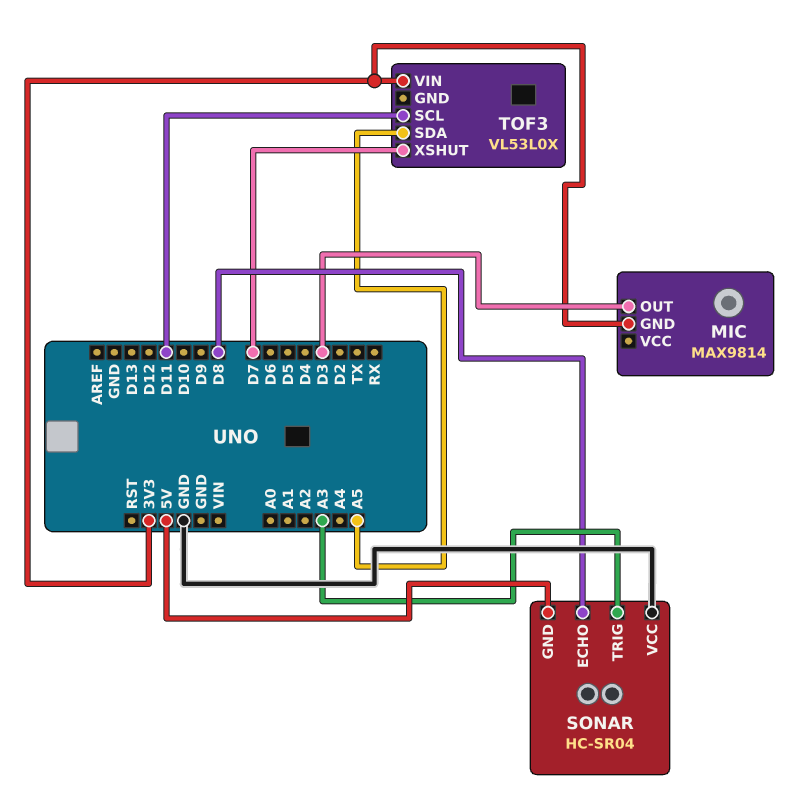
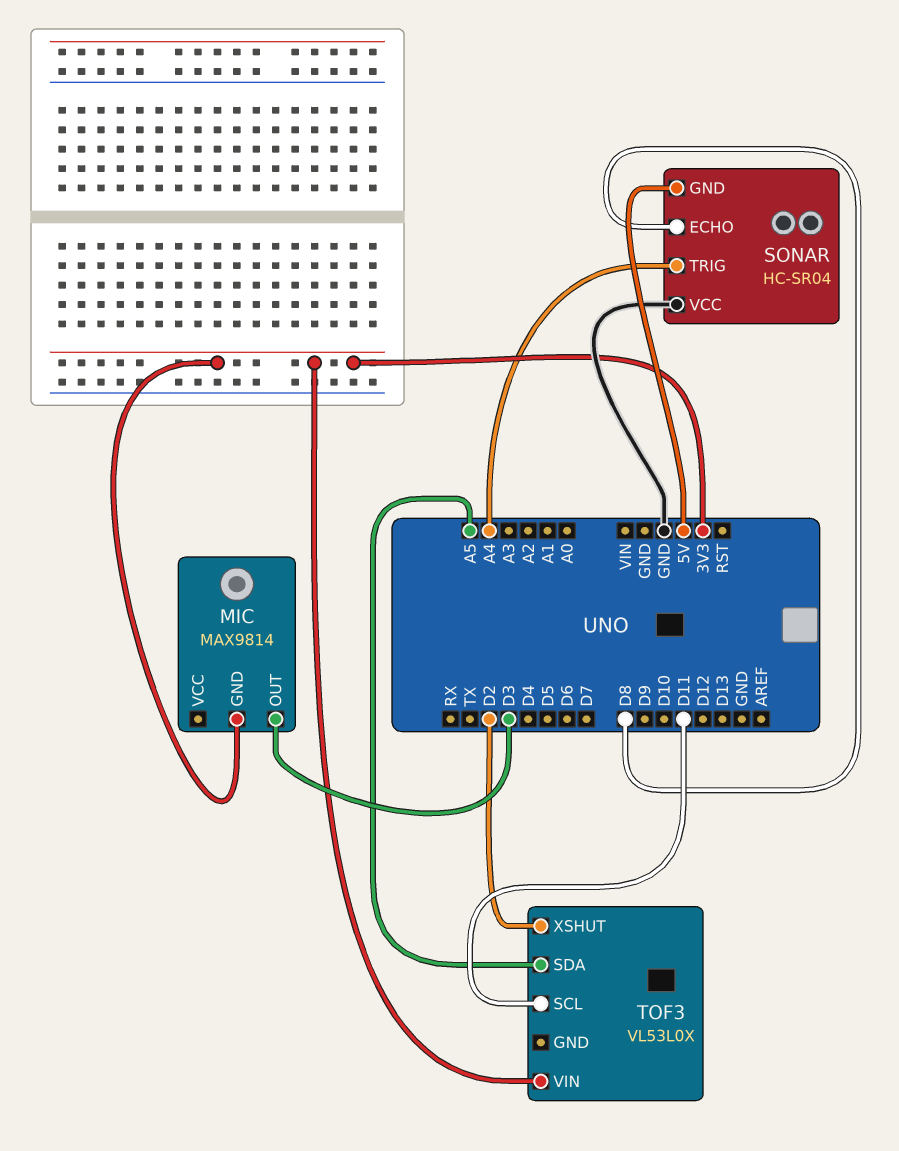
SONAR pin TRIG: A3 -> A4
TOF3 pin XSHUT: D7 -> D2

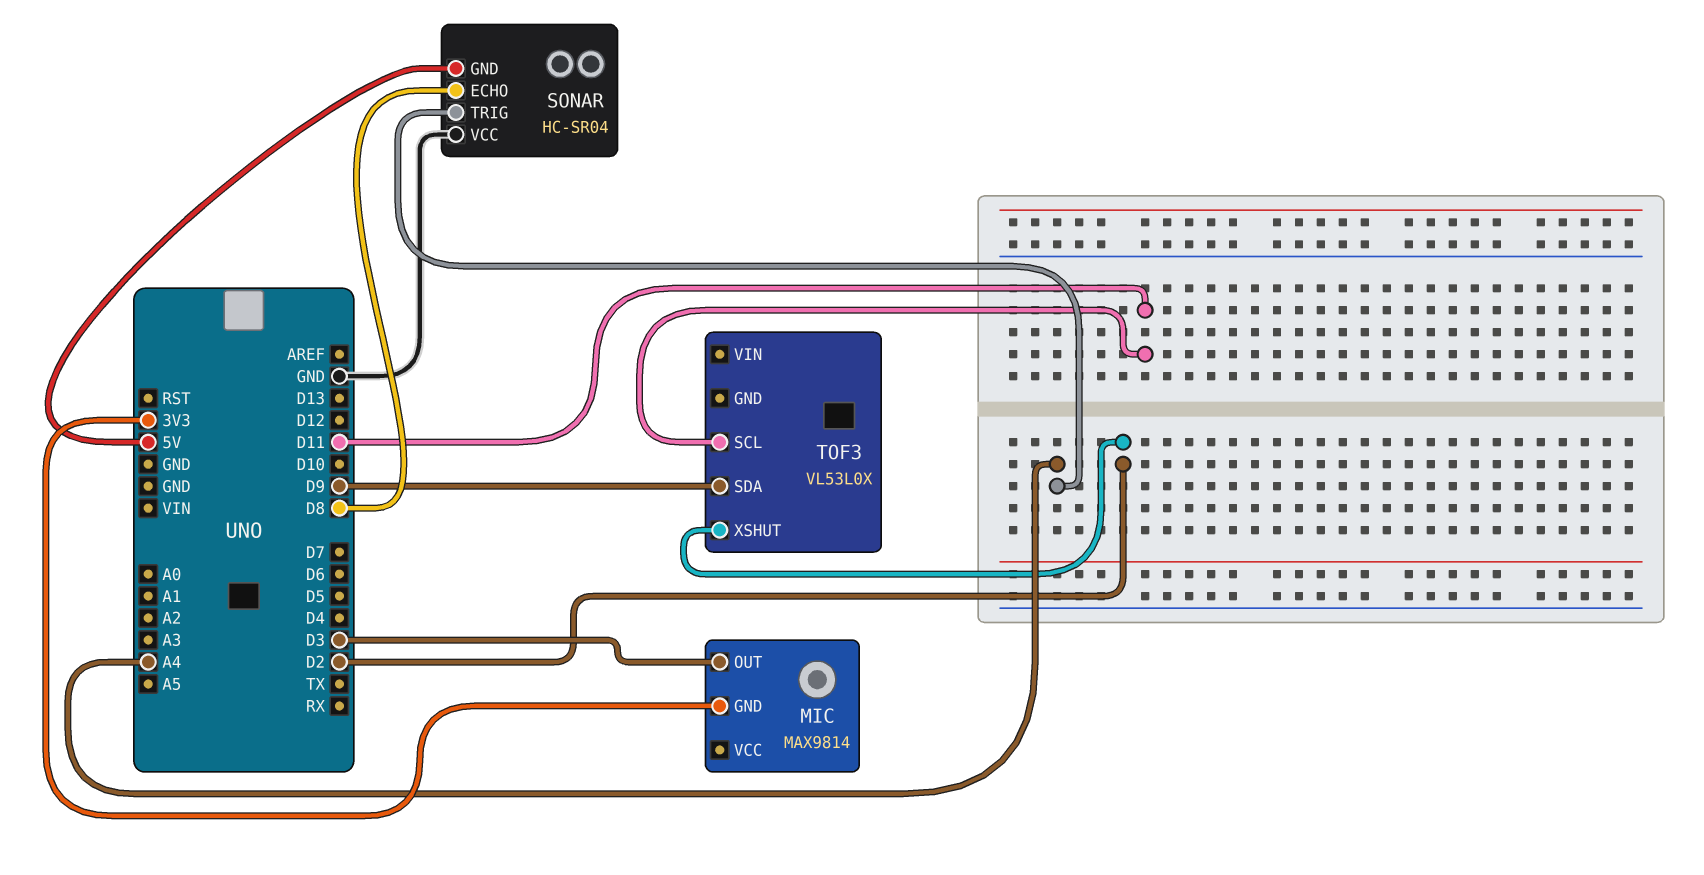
TOF3 pin SDA: A5 -> D9
TOF3 pin VIN: 3V3 -> none

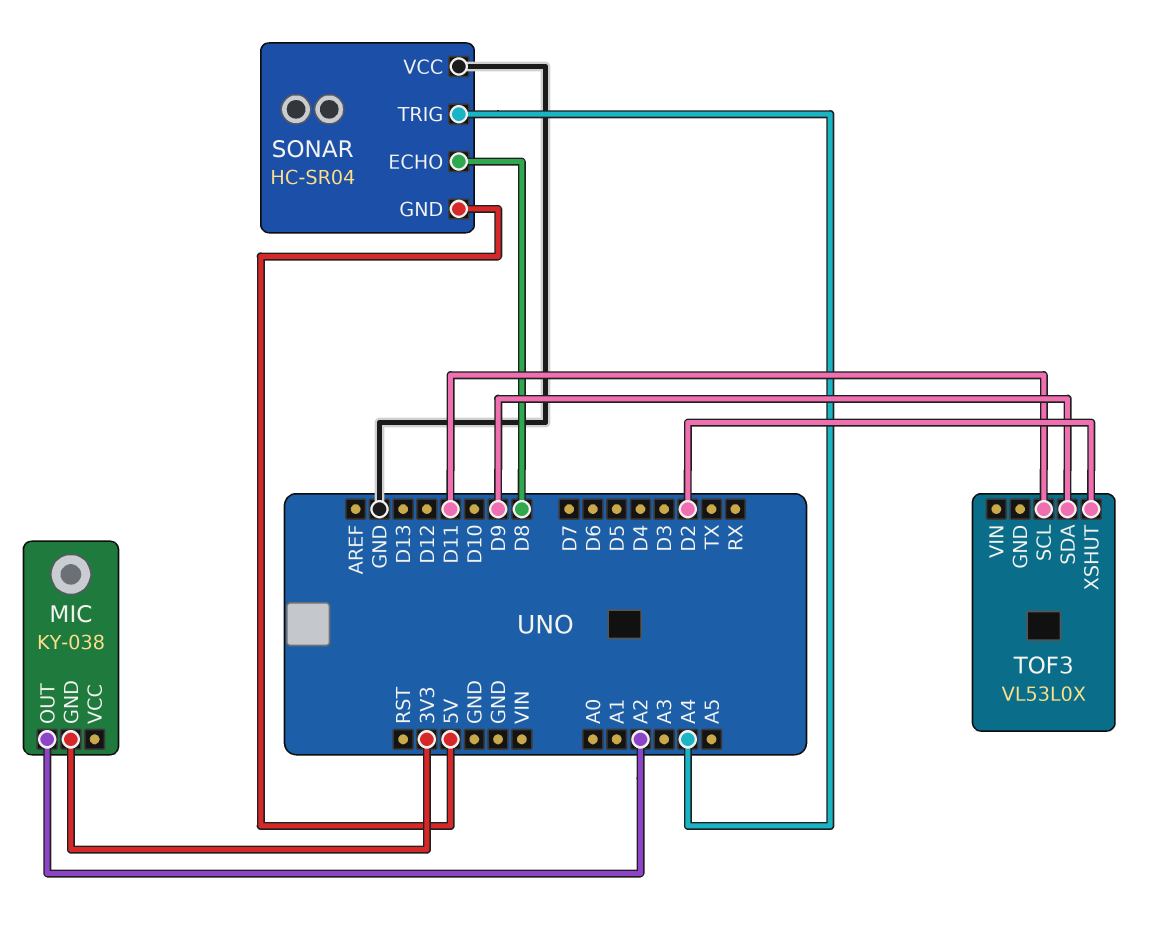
MIC: MAX9814 -> KY-038
MIC pin OUT: D3 -> A2

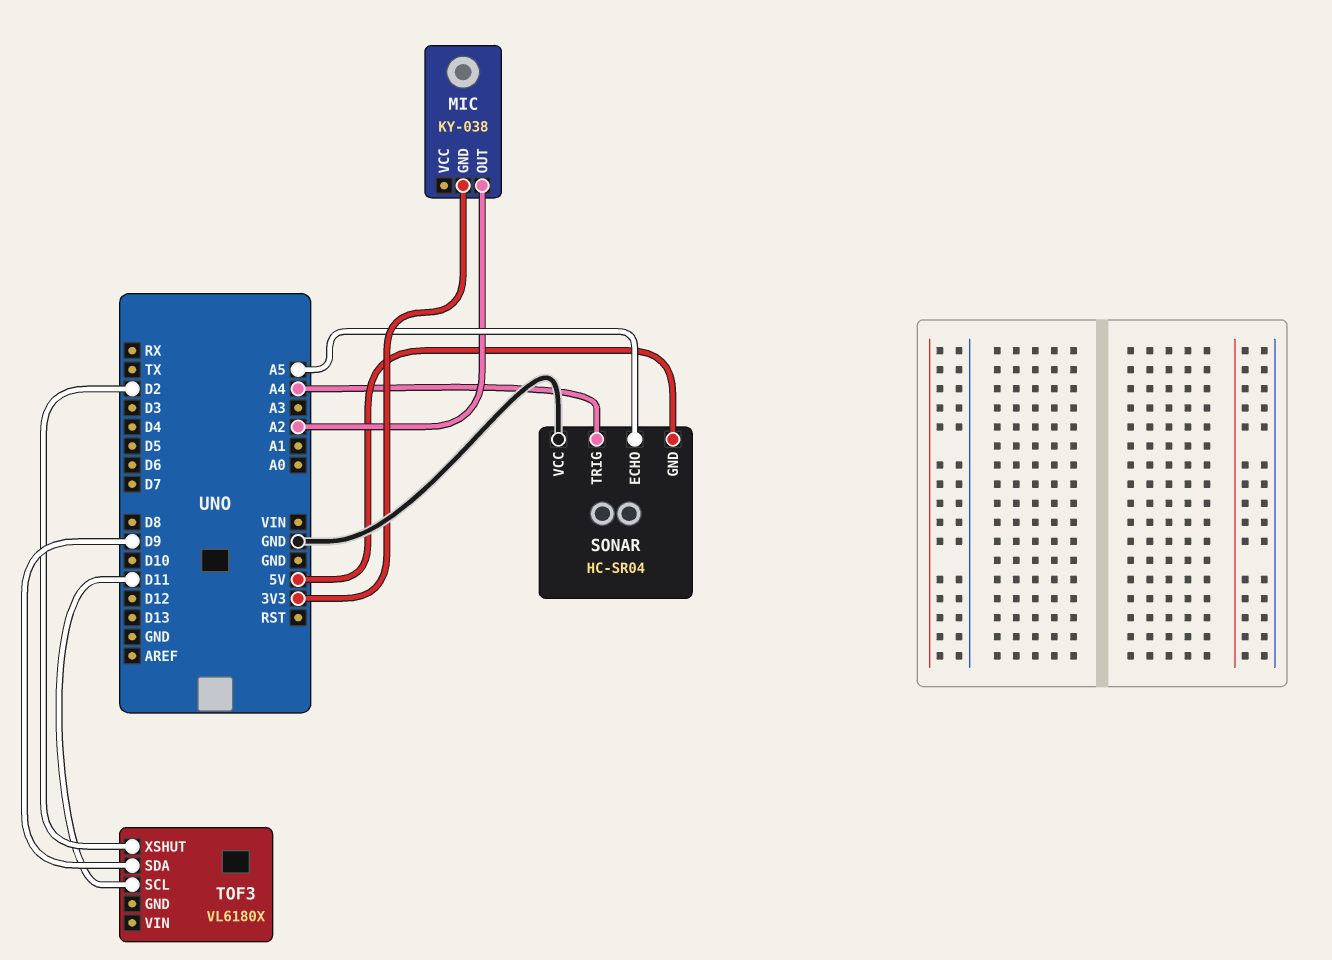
SONAR pin ECHO: D8 -> A5
TOF3: VL53L0X -> VL6180X

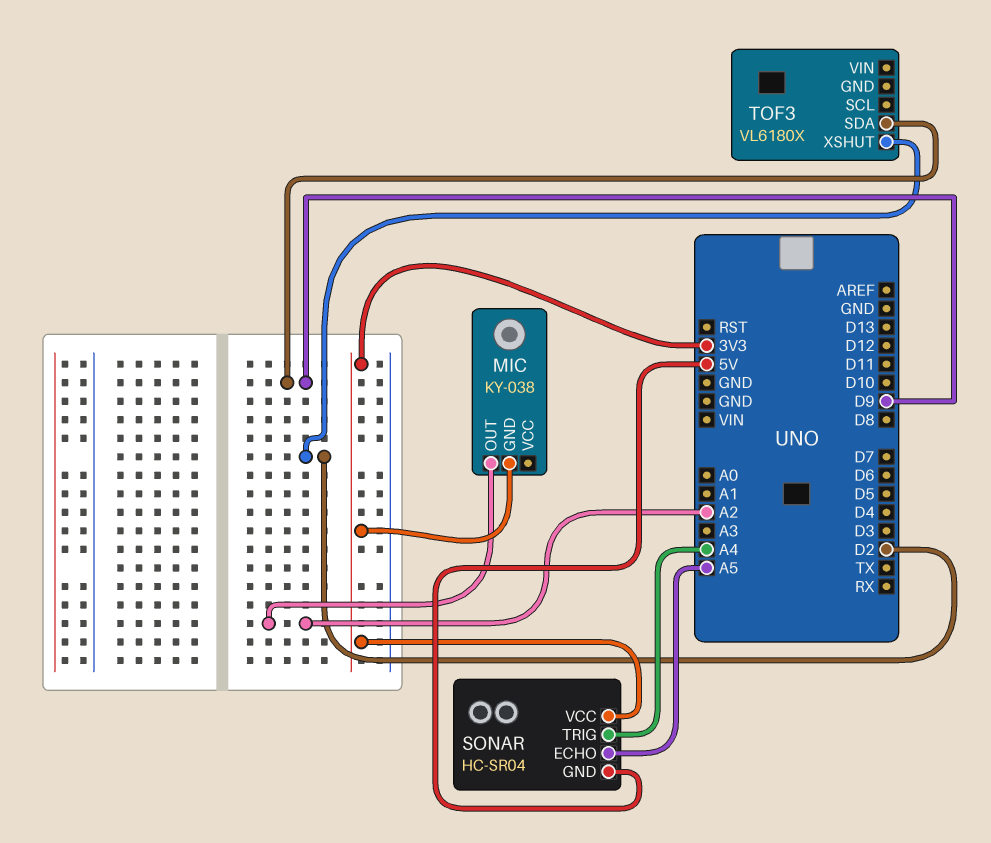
SONAR pin VCC: GND -> 3V3
TOF3 pin SCL: D11 -> none

